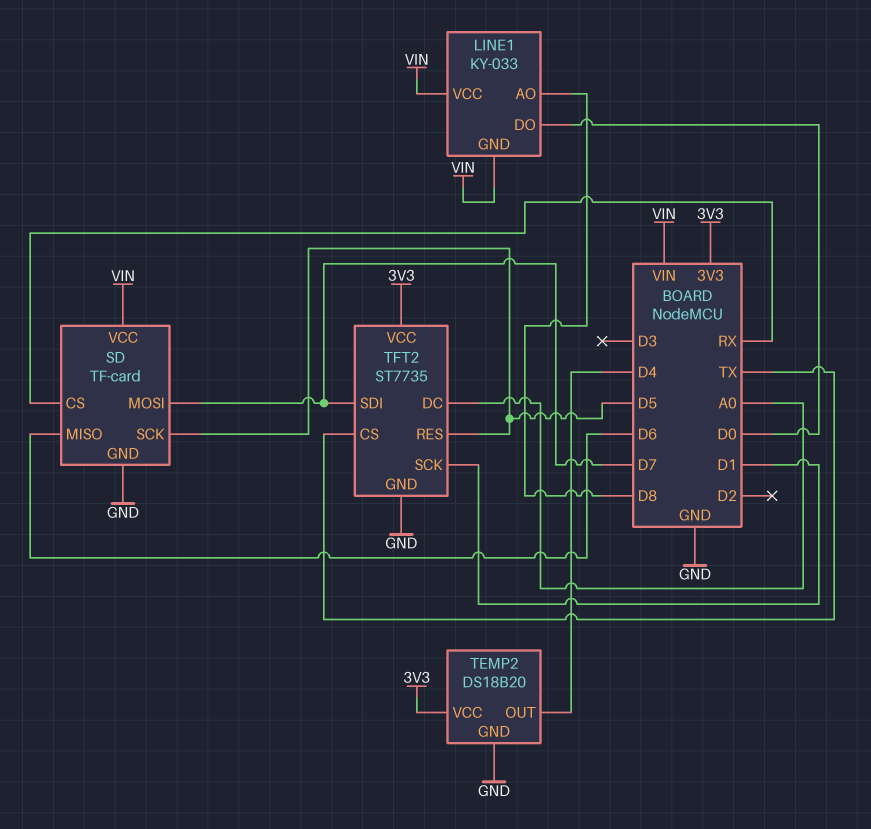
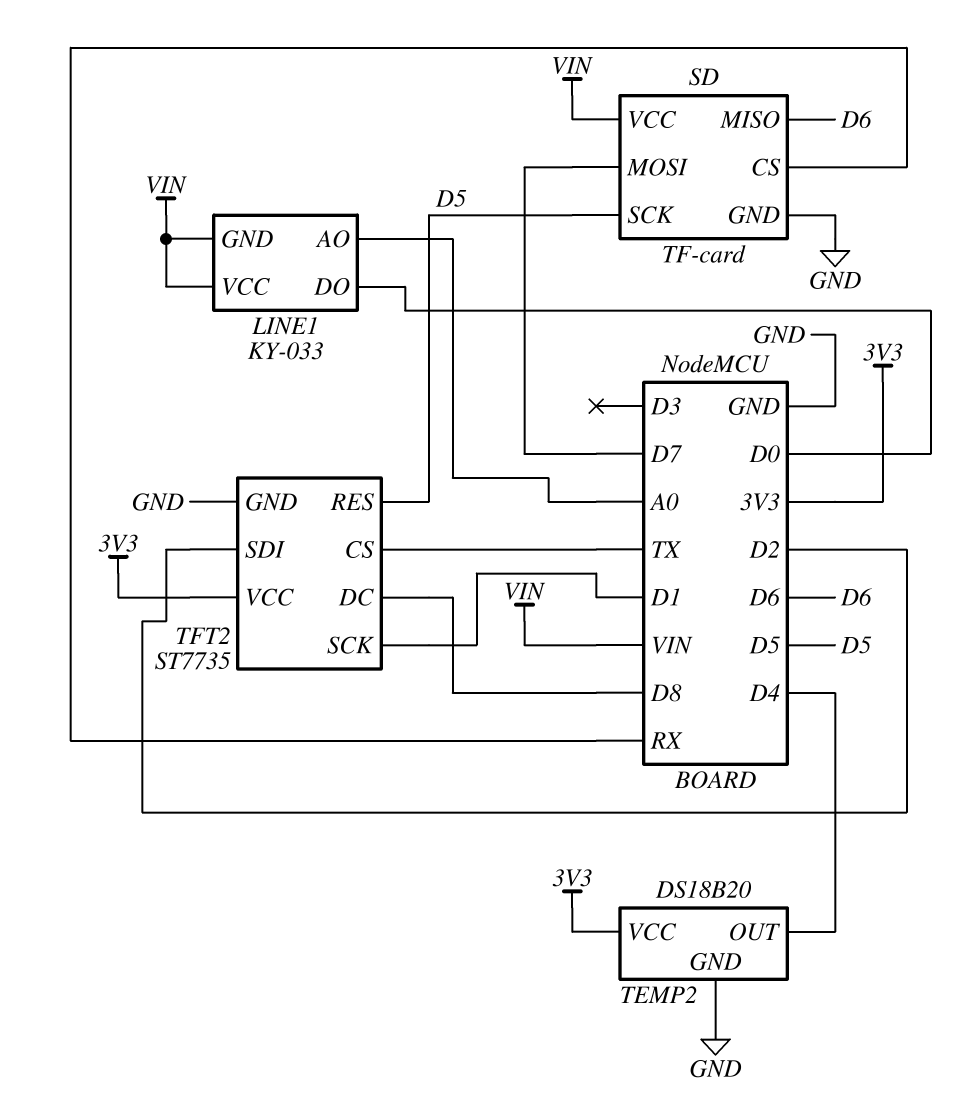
LINE1 pin AO: D8 -> A0
TFT2 pin DC: A0 -> D8
TFT2 pin SDI: D7 -> D2

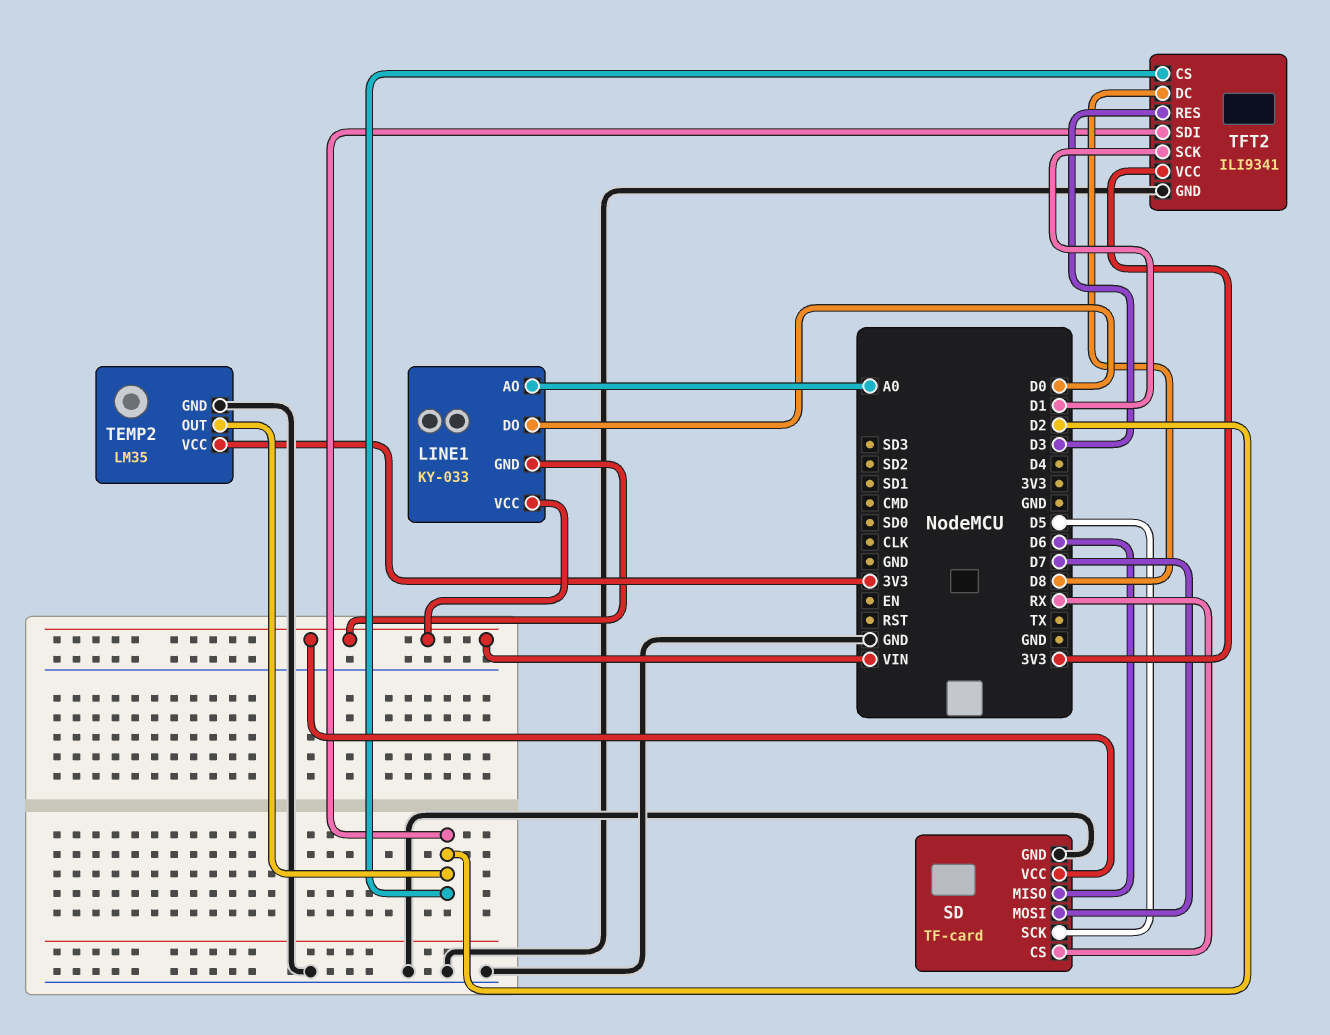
TEMP2: DS18B20 -> LM35
TEMP2 pin OUT: D4 -> D2
TFT2: ST7735 -> ILI9341
TFT2 pin CS: TX -> D2
TFT2 pin RES: D5 -> D3

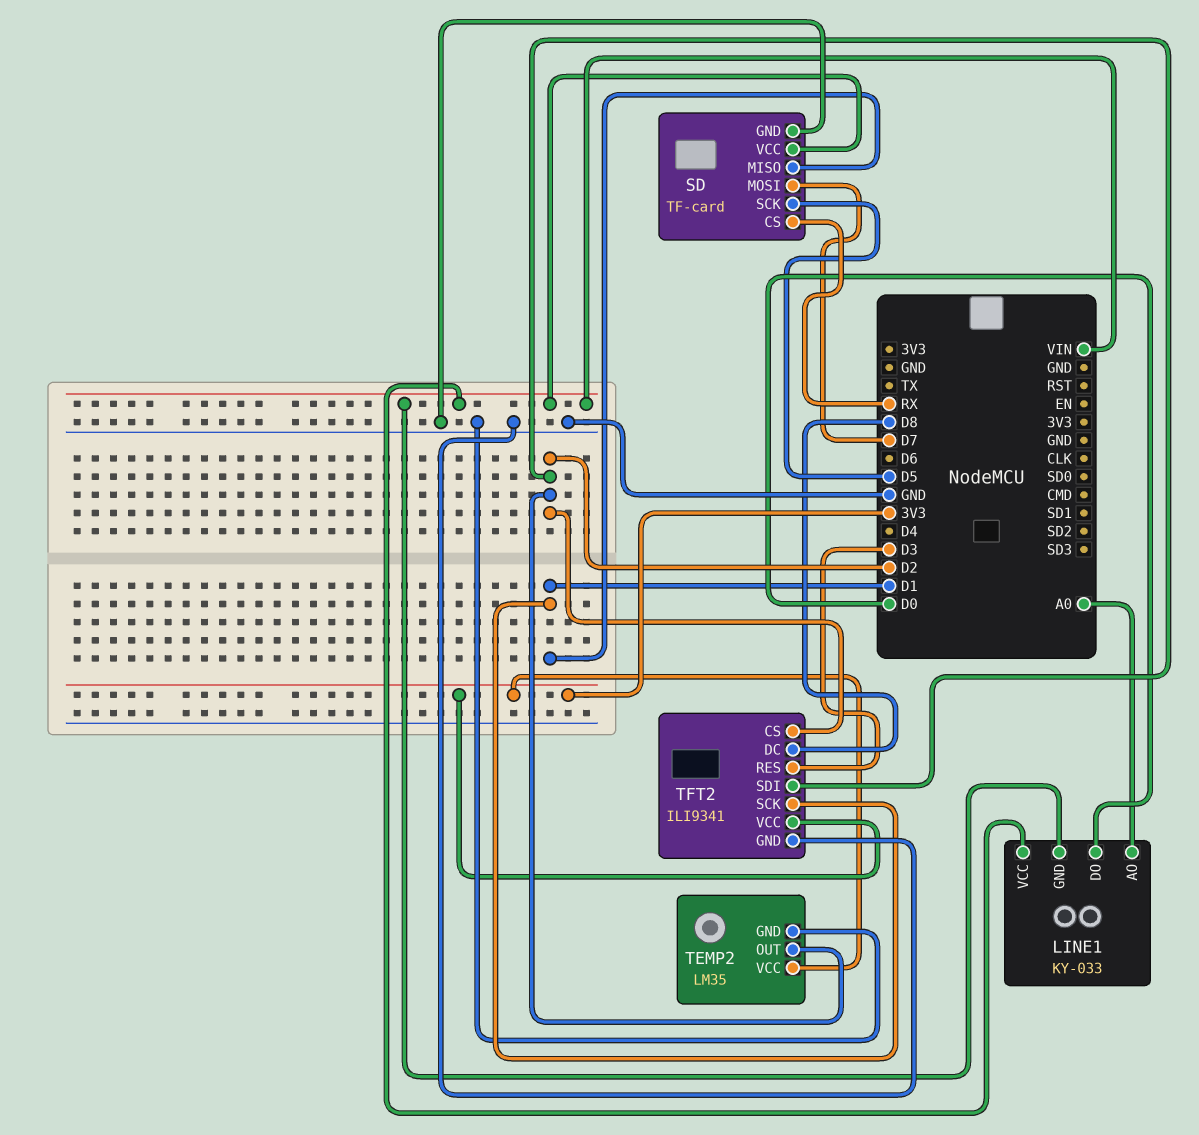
SD pin MISO: D6 -> D1

